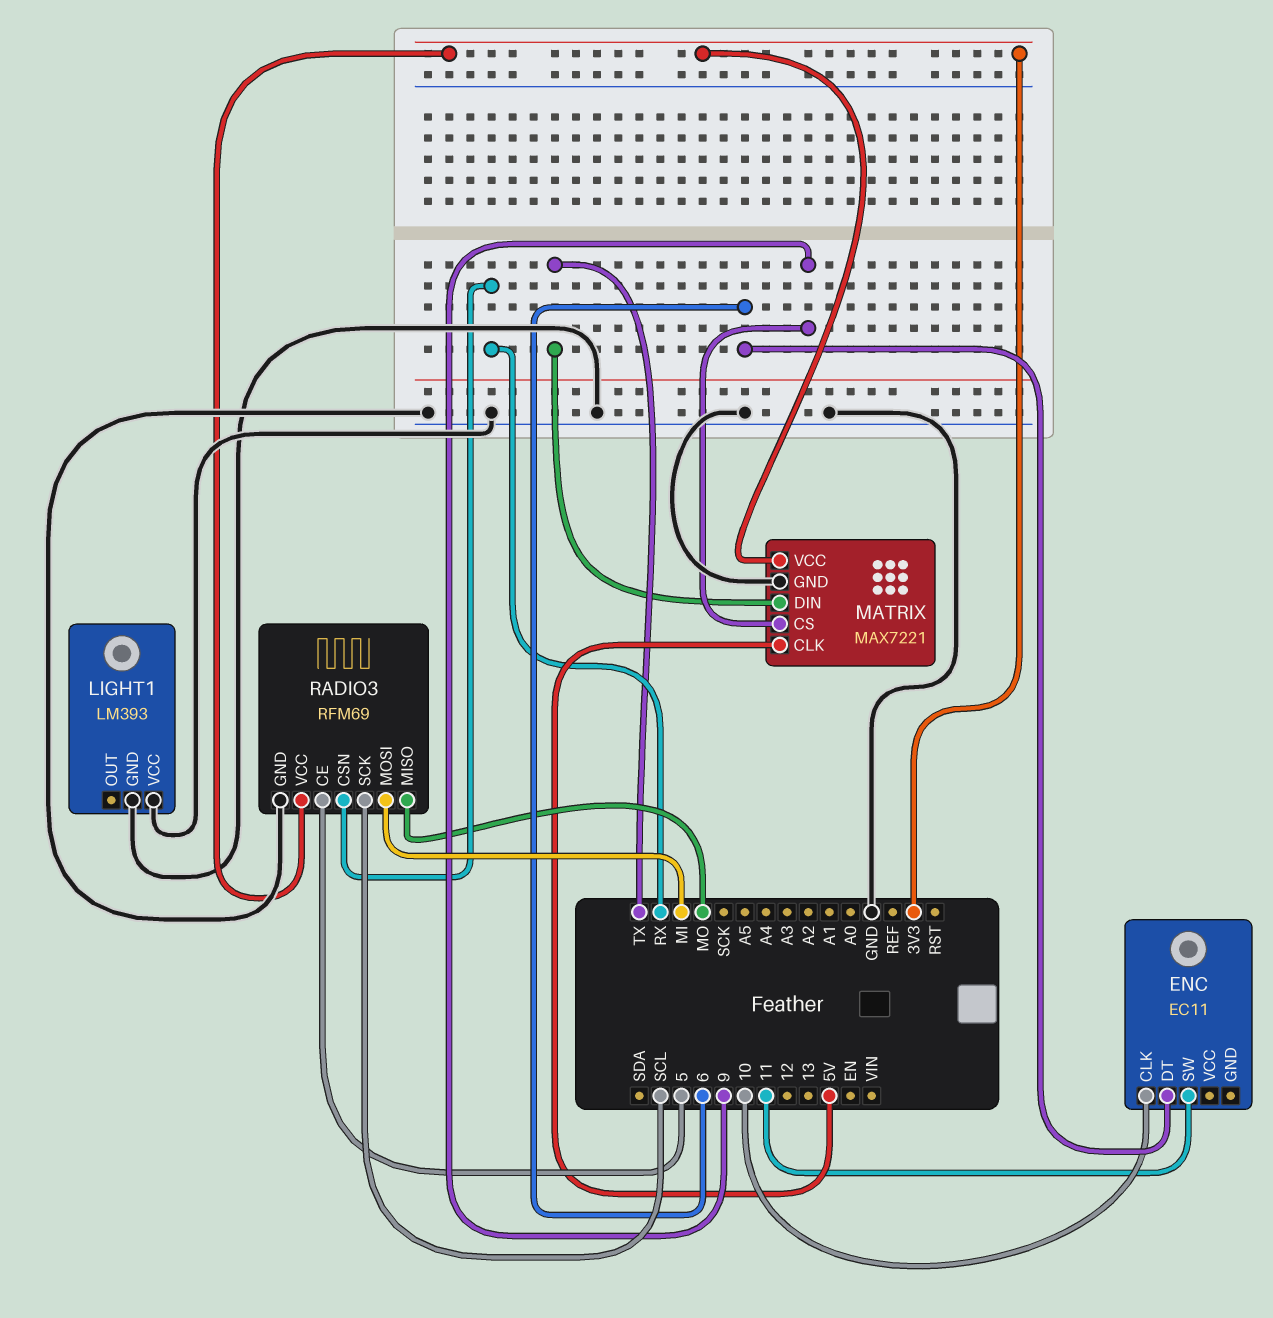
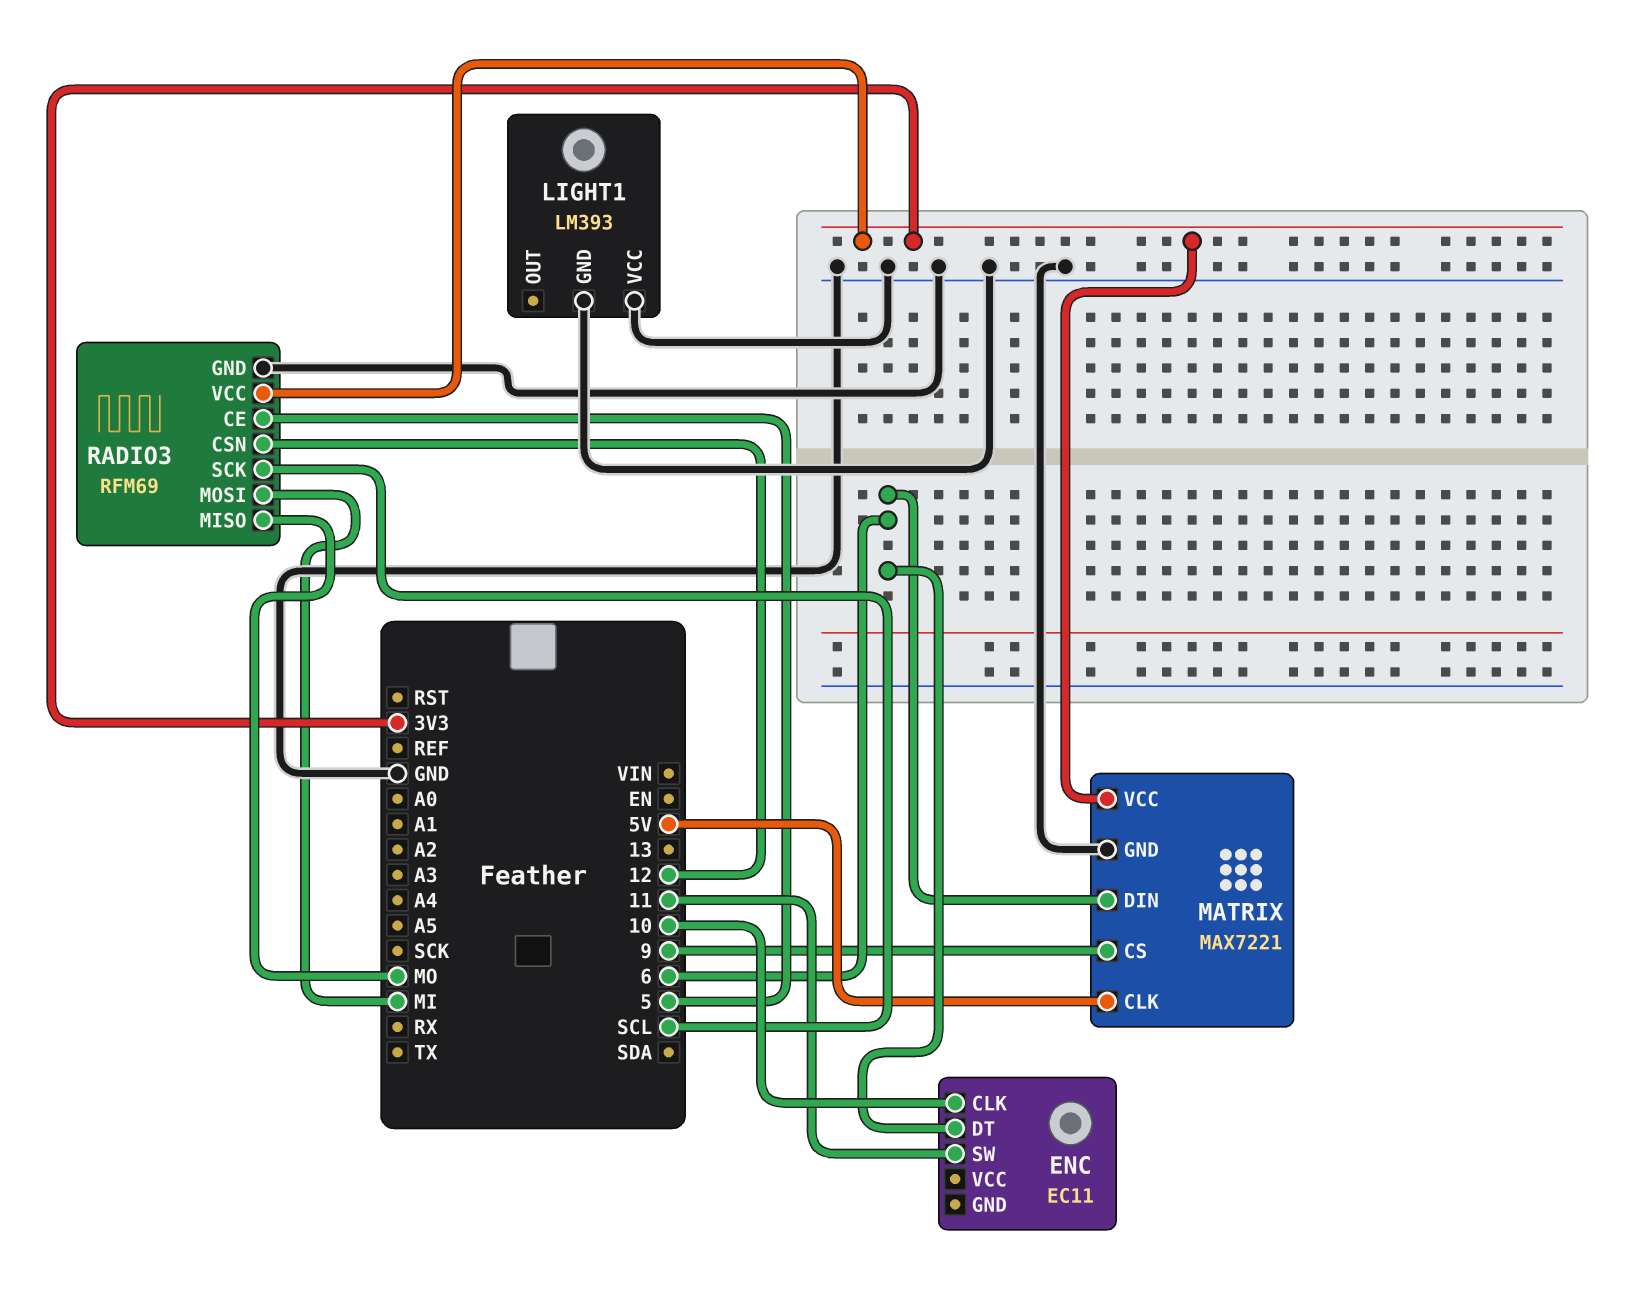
MATRIX pin DIN: TX -> 6
RADIO3 pin CSN: RX -> 12

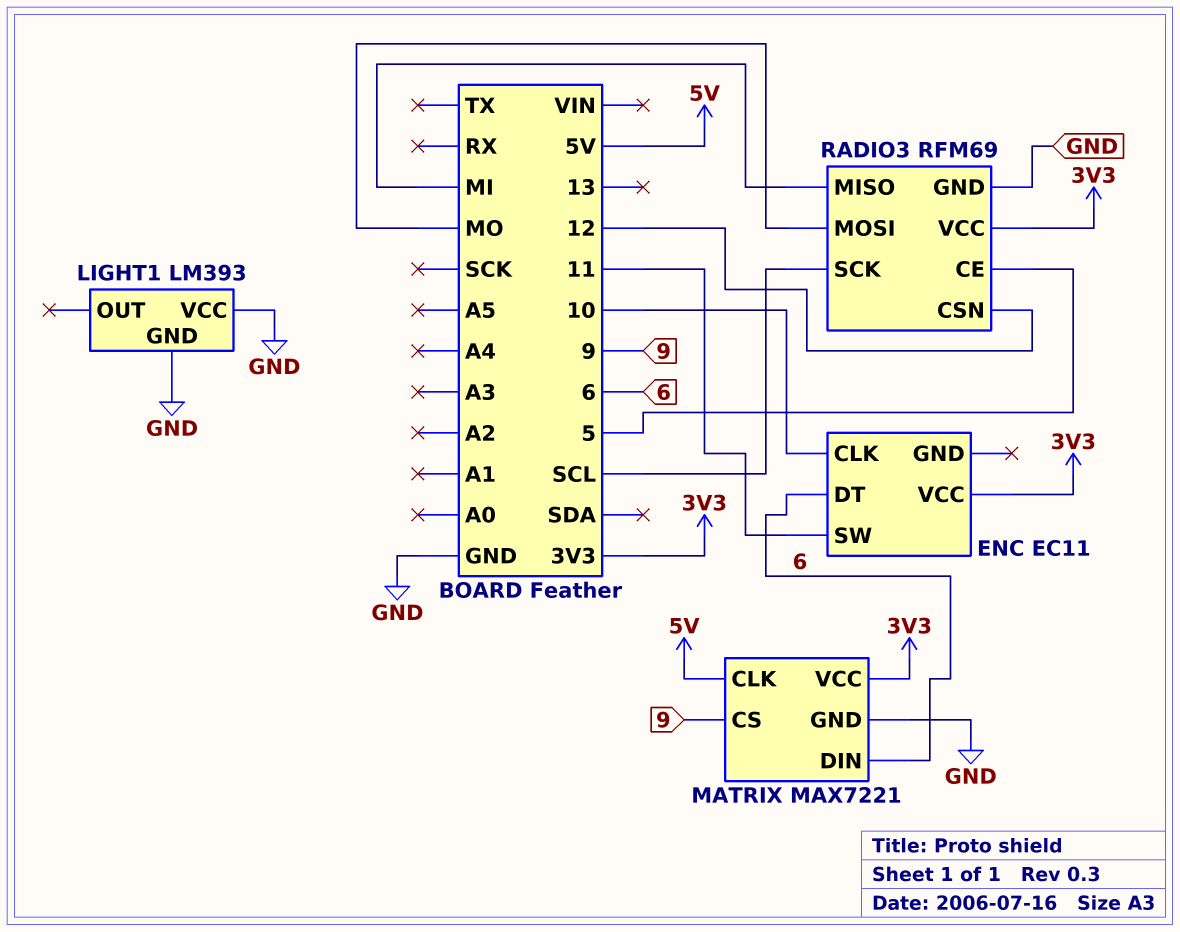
ENC pin VCC: none -> 3V3
RADIO3 pin MISO: MO -> MI
RADIO3 pin MOSI: MI -> MO

